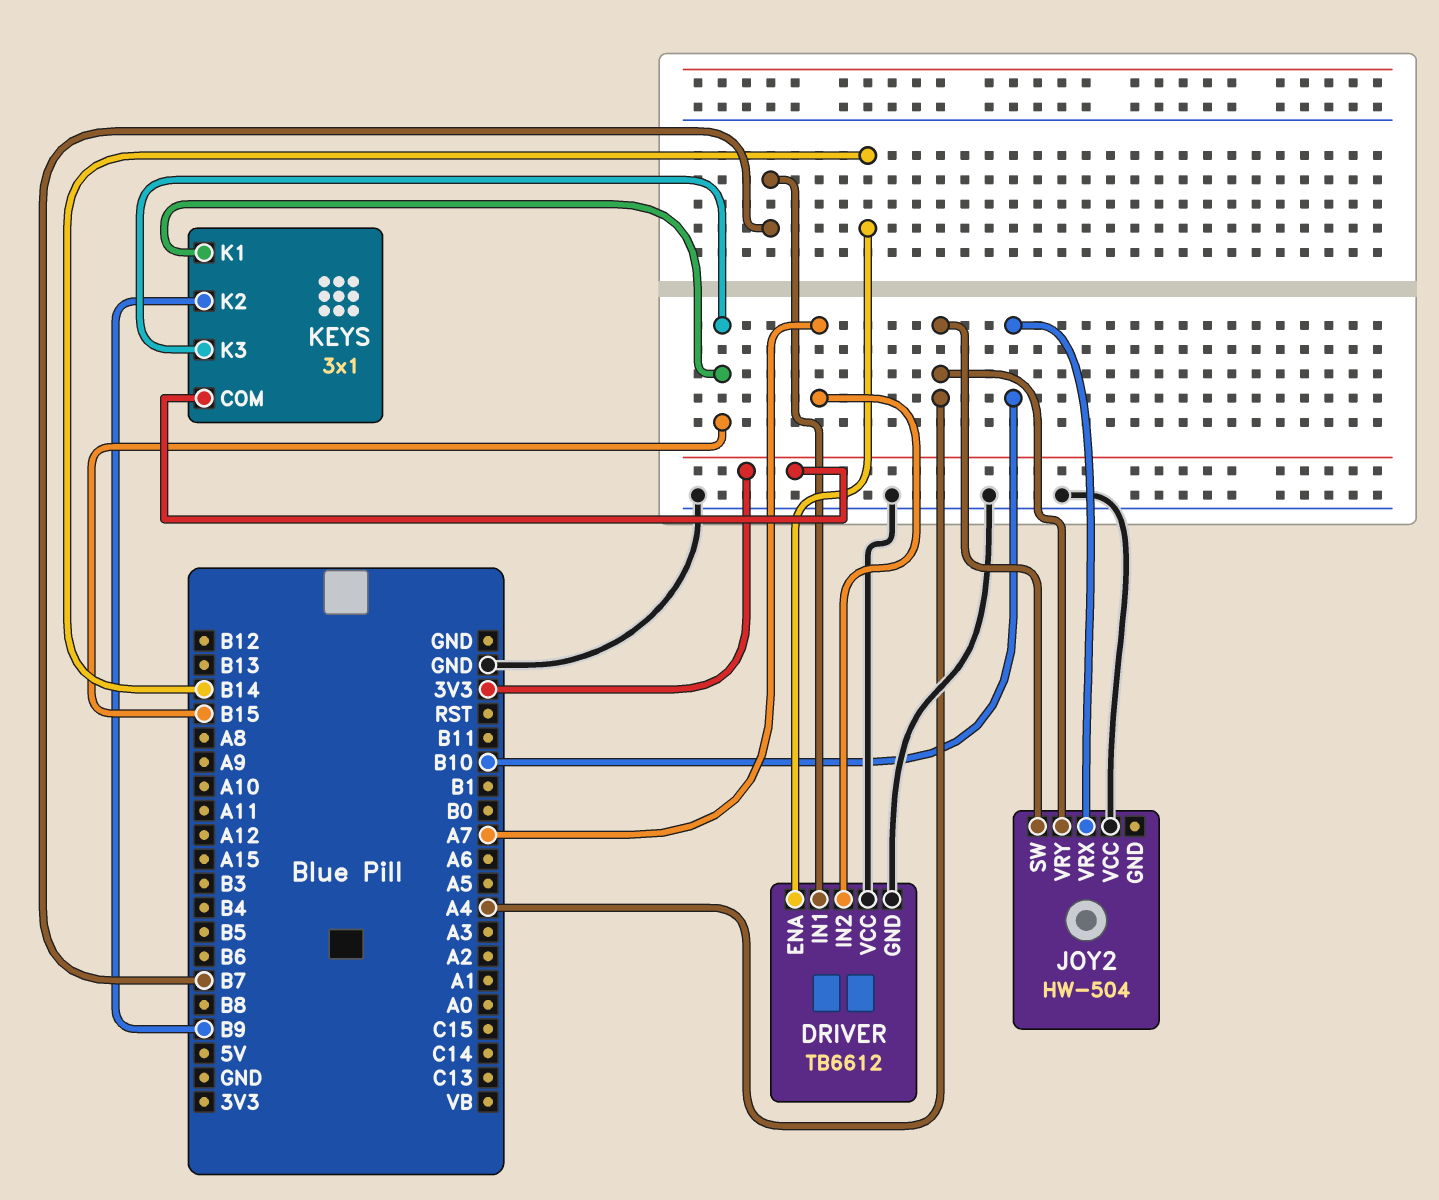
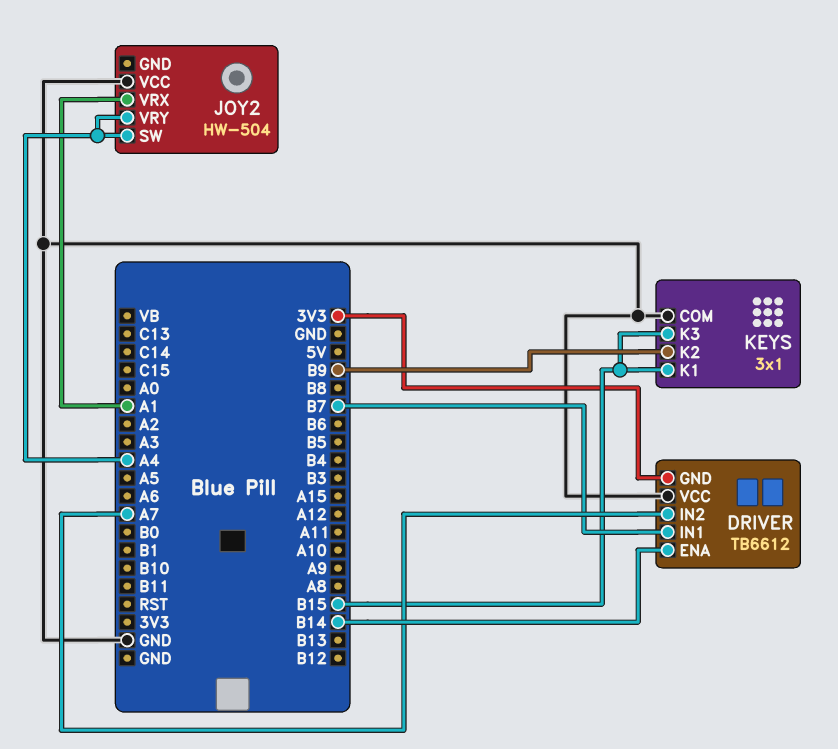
DRIVER pin GND: GND -> 3V3
JOY2 pin VRX: B10 -> A1
KEYS pin COM: 3V3 -> GND

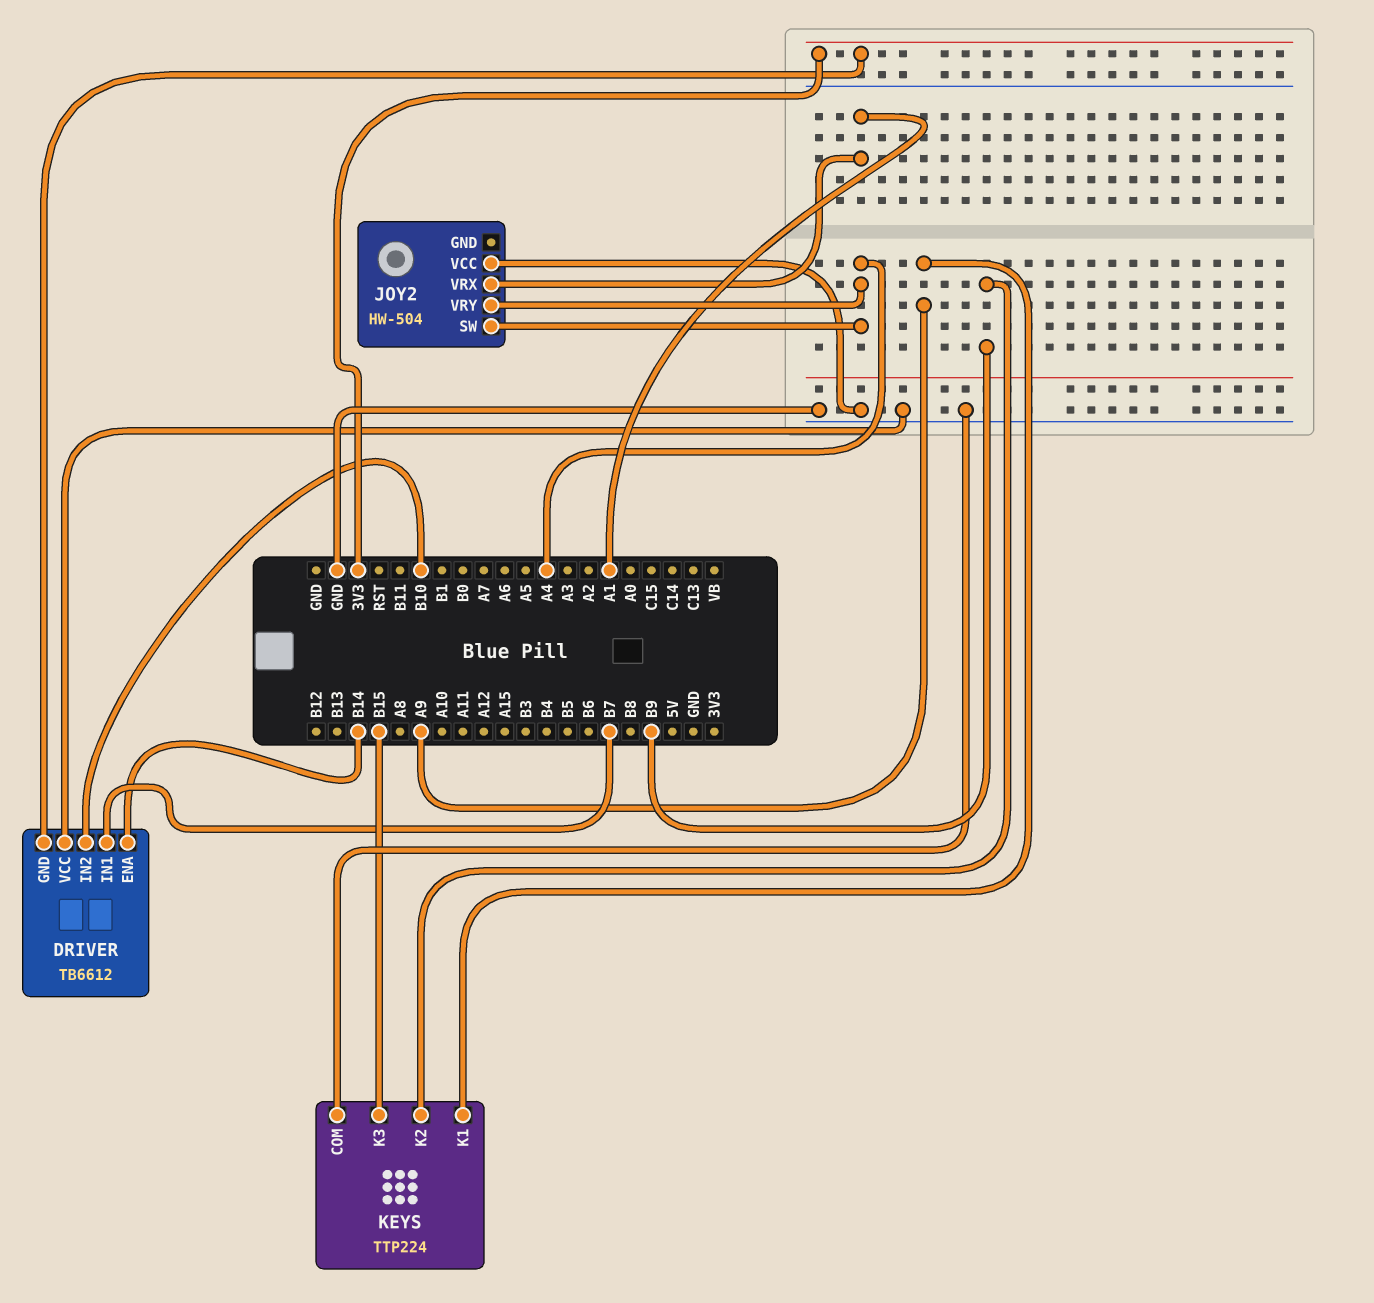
DRIVER pin IN2: A7 -> B10
KEYS: 3x1 -> TTP224
KEYS pin K1: B15 -> A9

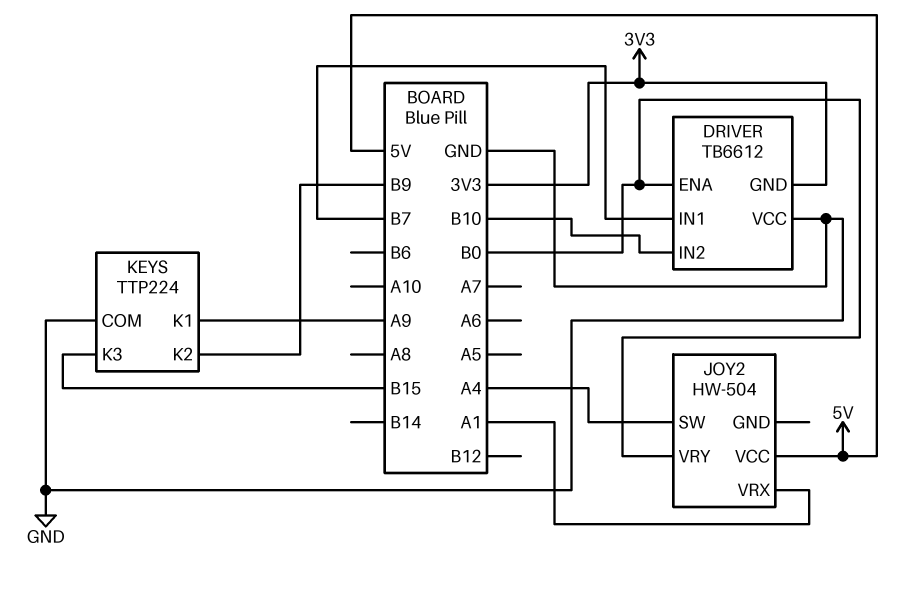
DRIVER pin ENA: B14 -> B0
JOY2 pin VCC: GND -> 5V
JOY2 pin VRY: A4 -> B0

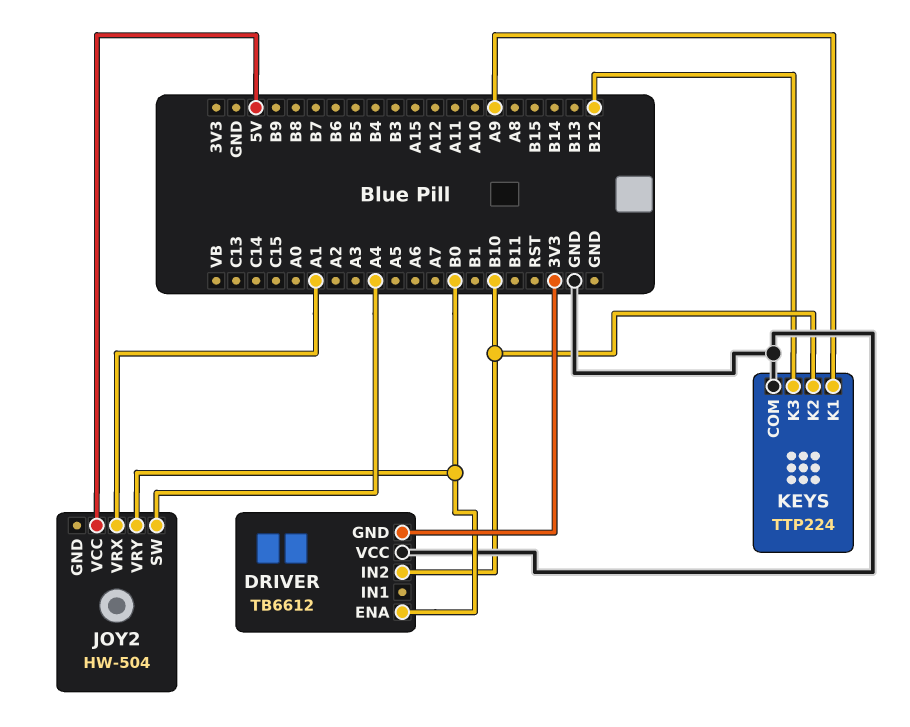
DRIVER pin IN1: B7 -> none
KEYS pin K2: B9 -> B10
KEYS pin K3: B15 -> B12

